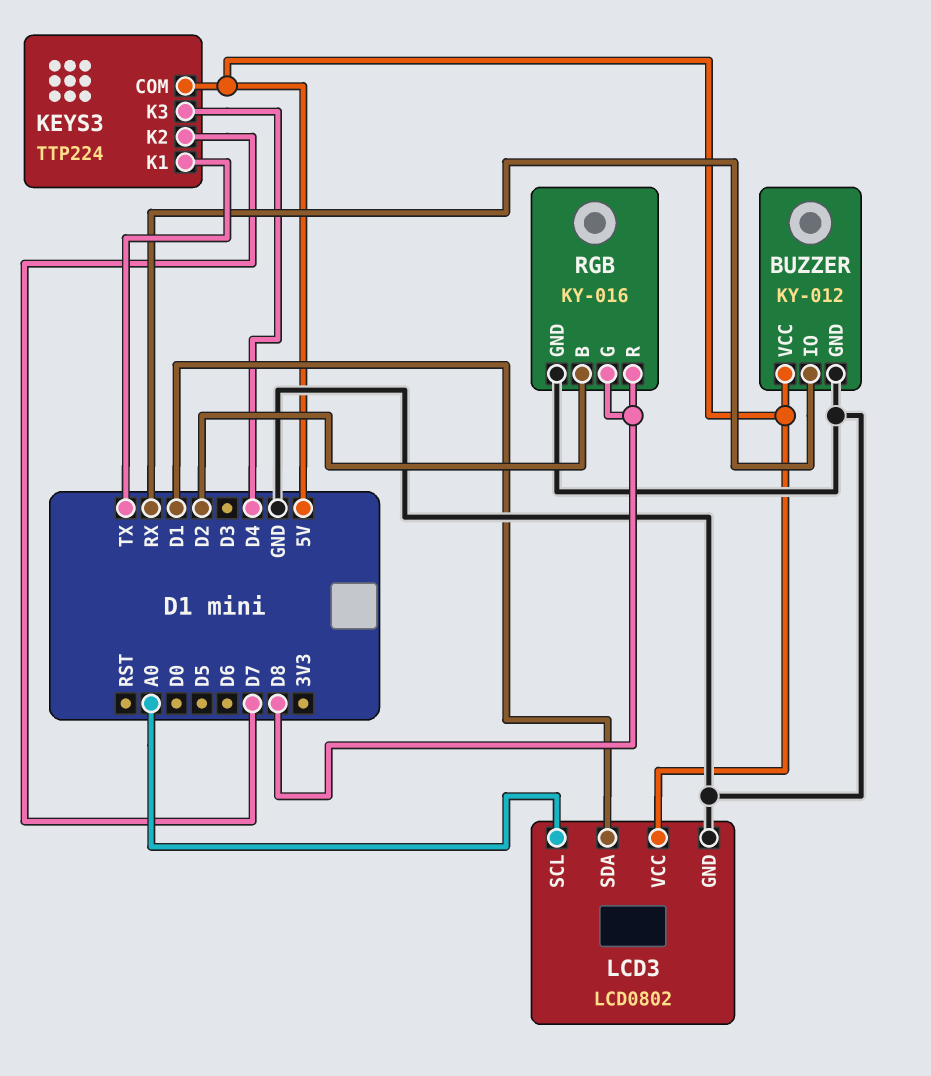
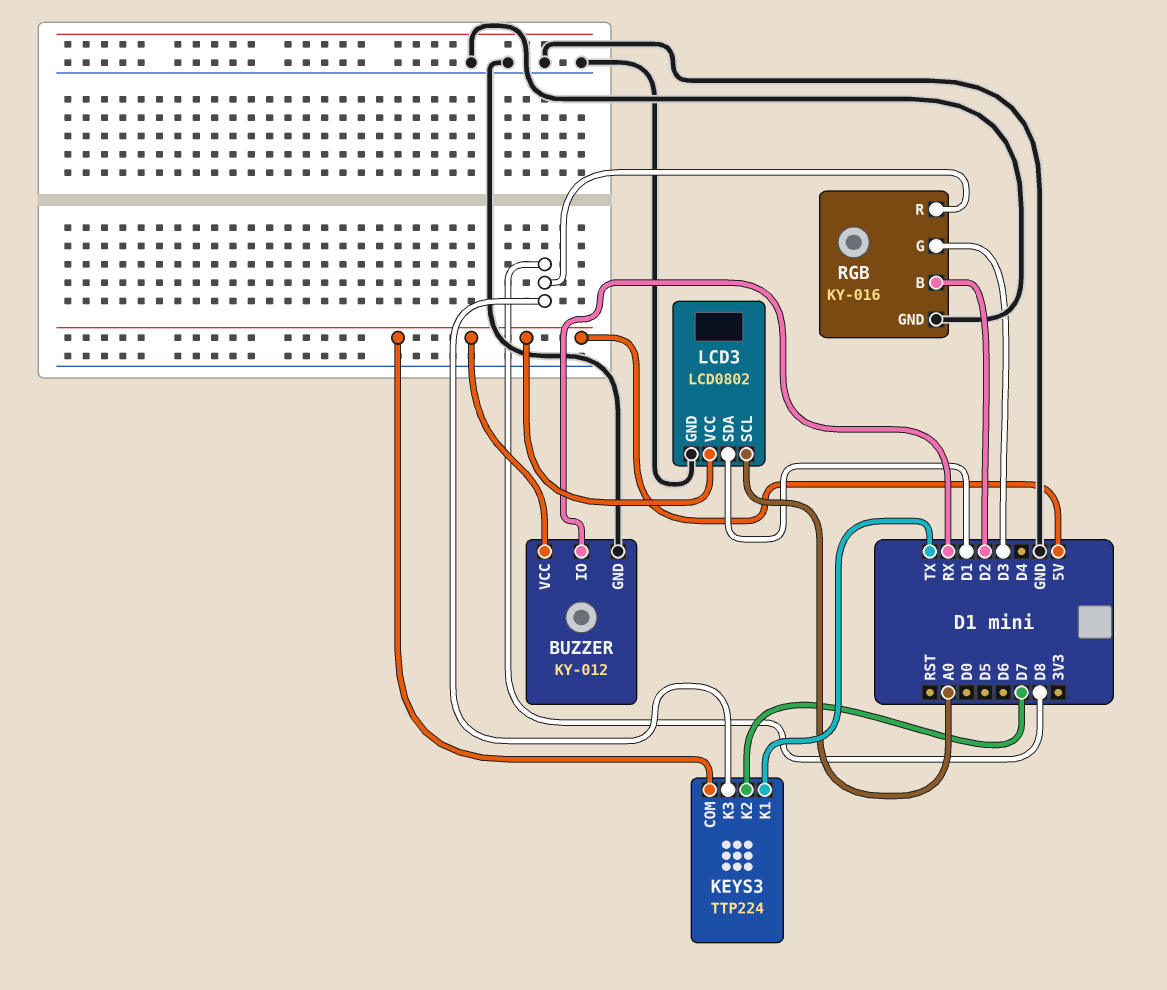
KEYS3 pin K3: D4 -> D8
RGB pin G: D8 -> D3

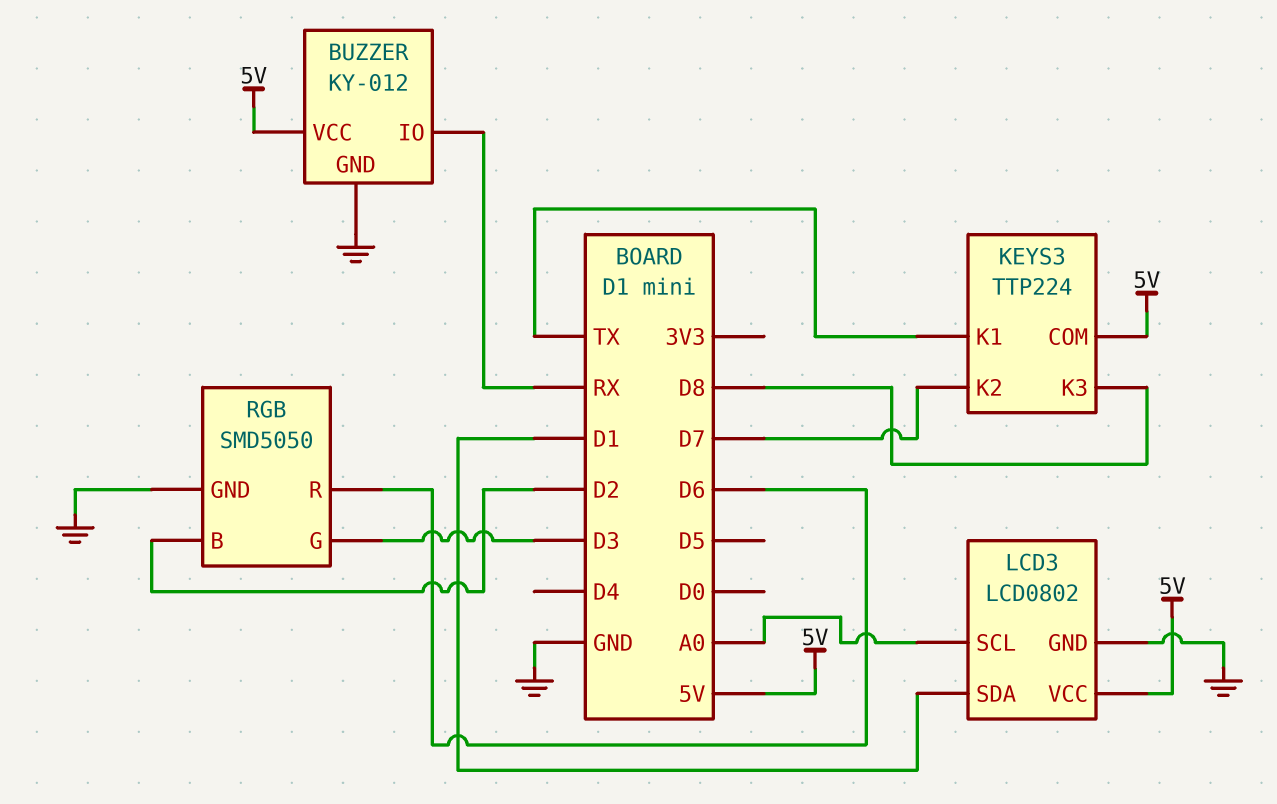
RGB: KY-016 -> SMD5050
RGB pin R: D8 -> D6

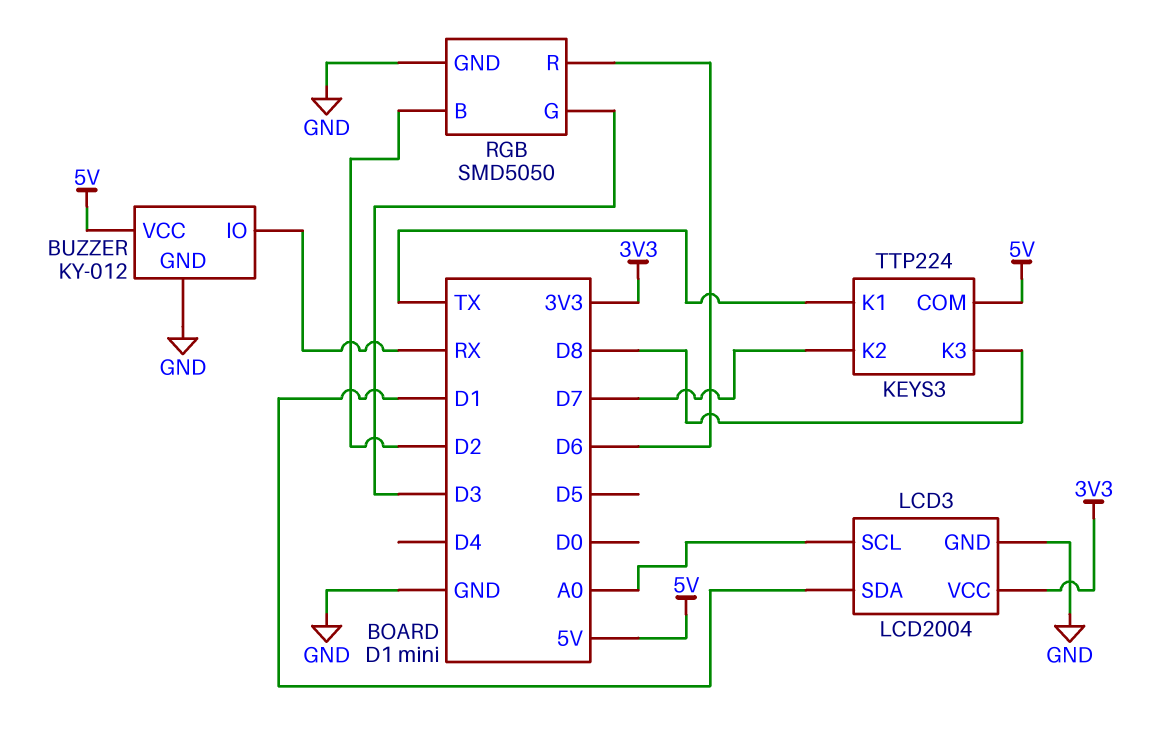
LCD3: LCD0802 -> LCD2004
LCD3 pin VCC: 5V -> 3V3

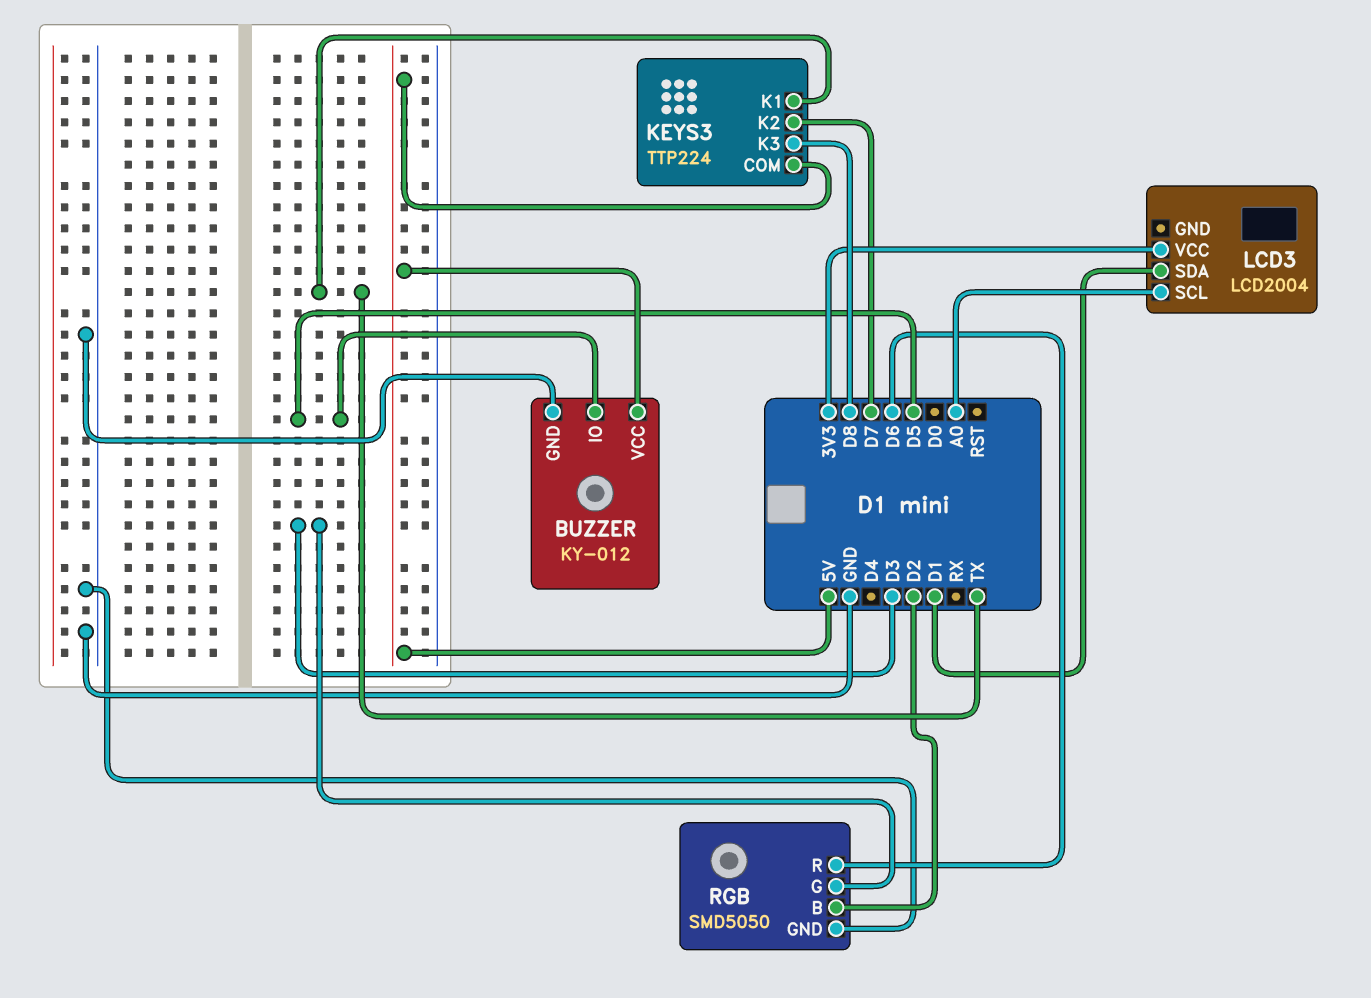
BUZZER pin IO: RX -> D5
LCD3 pin GND: GND -> none

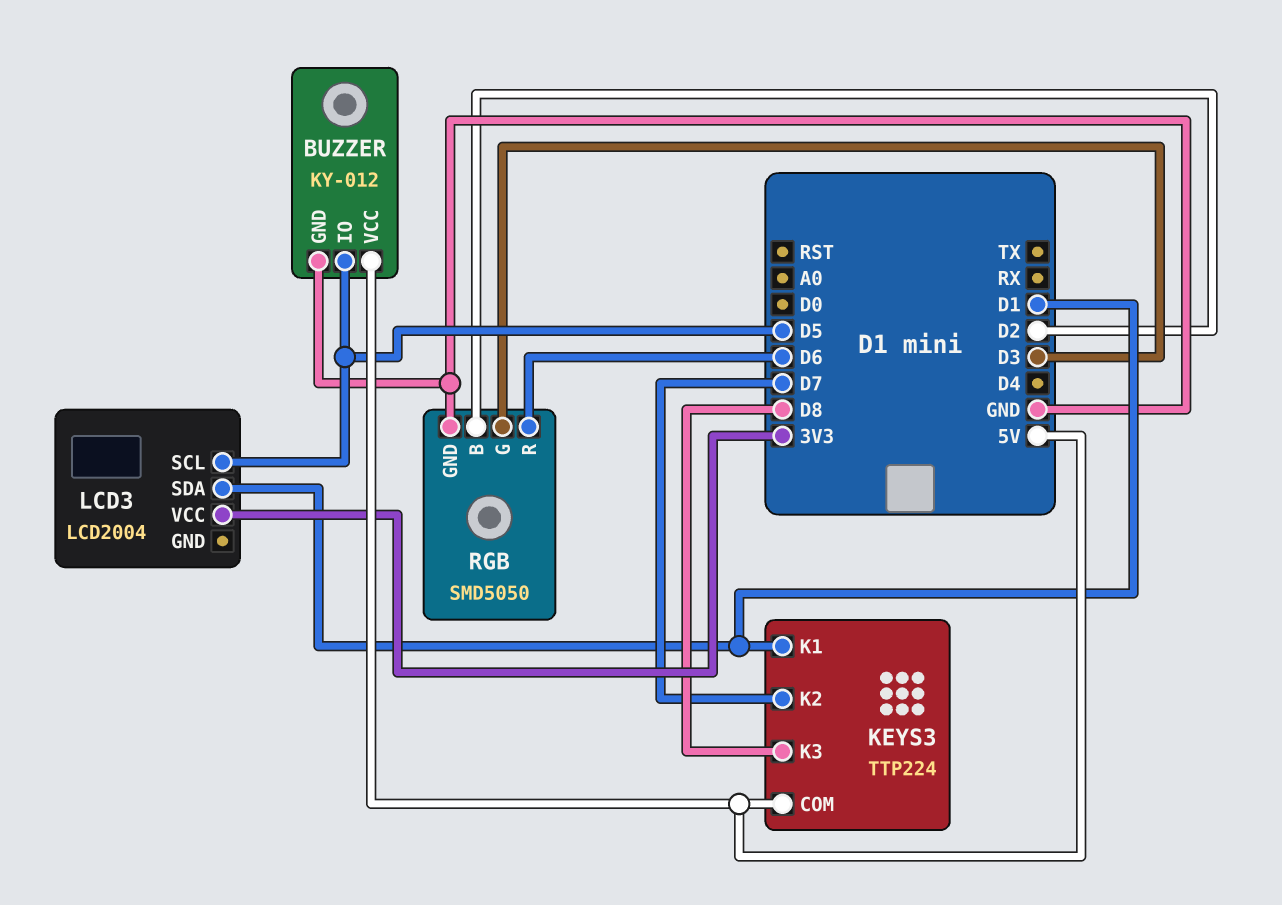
KEYS3 pin K1: TX -> D1
LCD3 pin SCL: A0 -> D5

